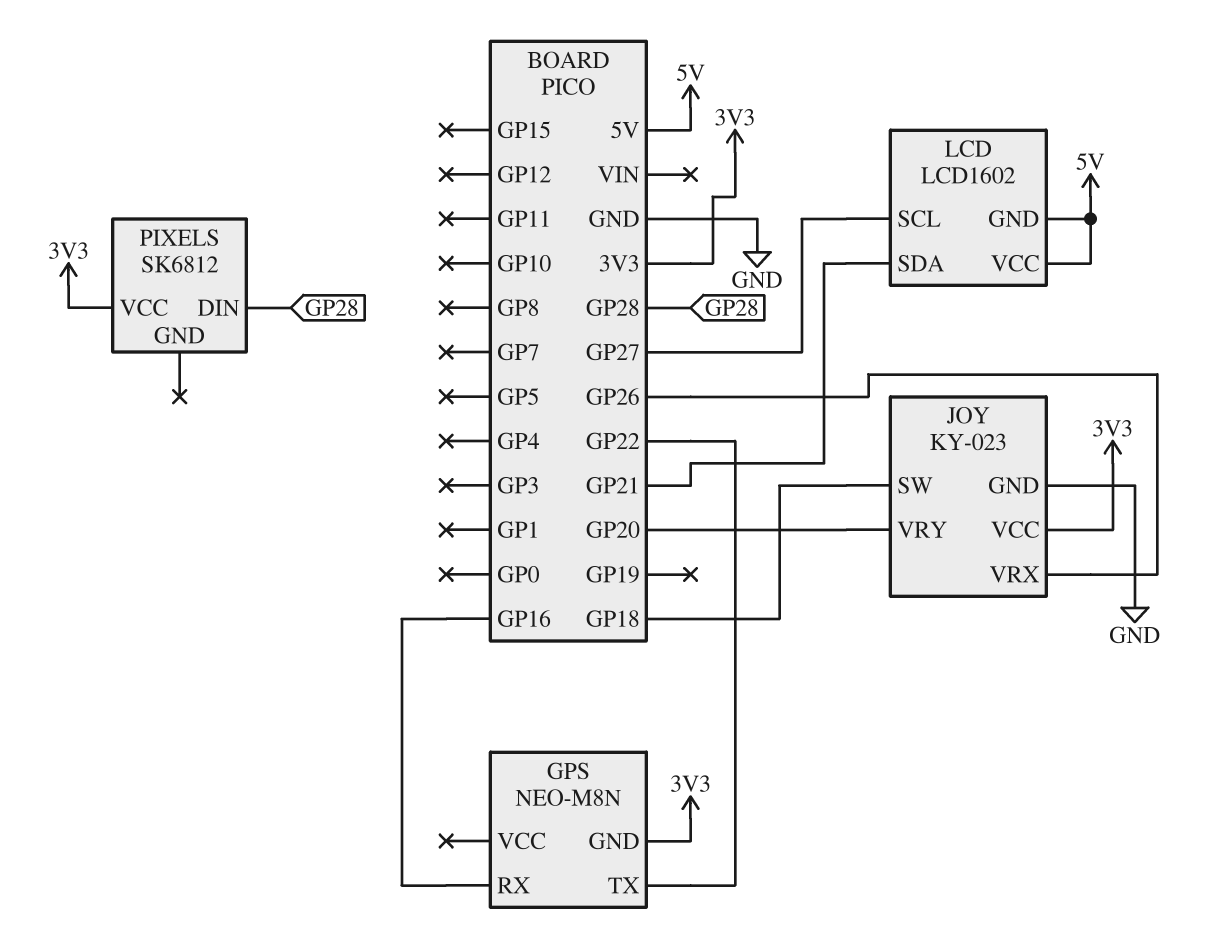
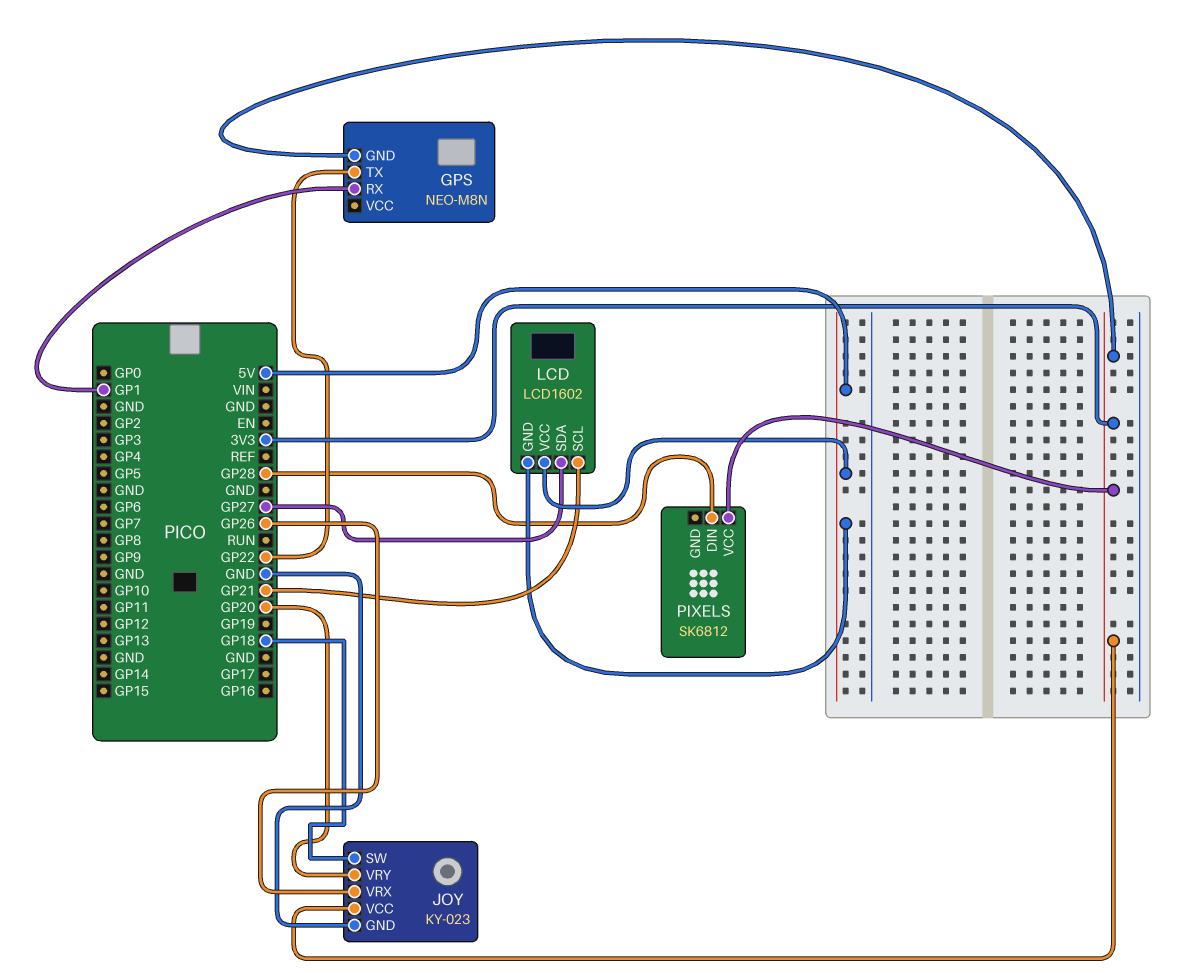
GPS pin RX: GP16 -> GP1
LCD pin SCL: GP27 -> GP21
LCD pin SDA: GP21 -> GP27

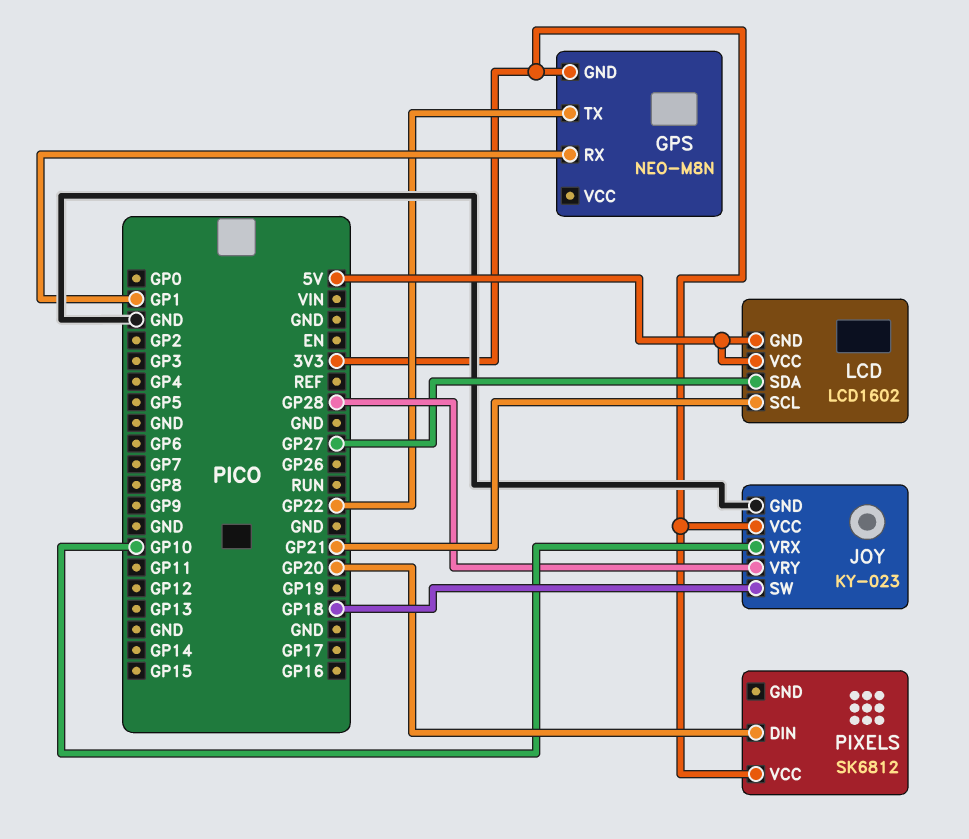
JOY pin VRX: GP26 -> GP10
JOY pin VRY: GP20 -> GP28
PIXELS pin DIN: GP28 -> GP20

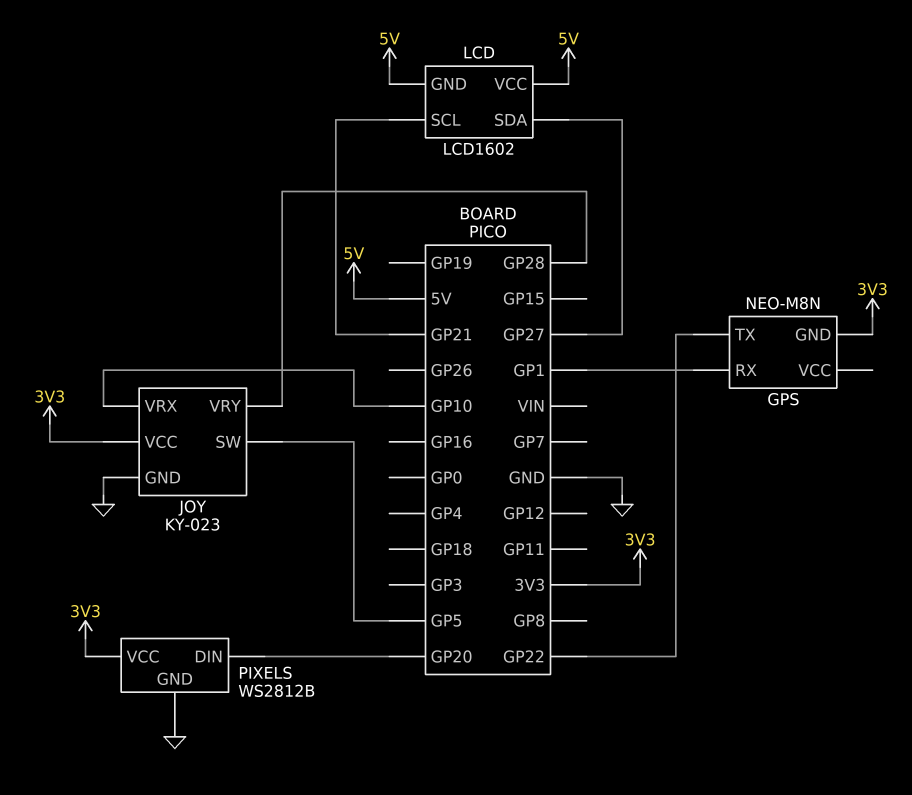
JOY pin SW: GP18 -> GP5
PIXELS: SK6812 -> WS2812B
PIXELS pin GND: none -> GND

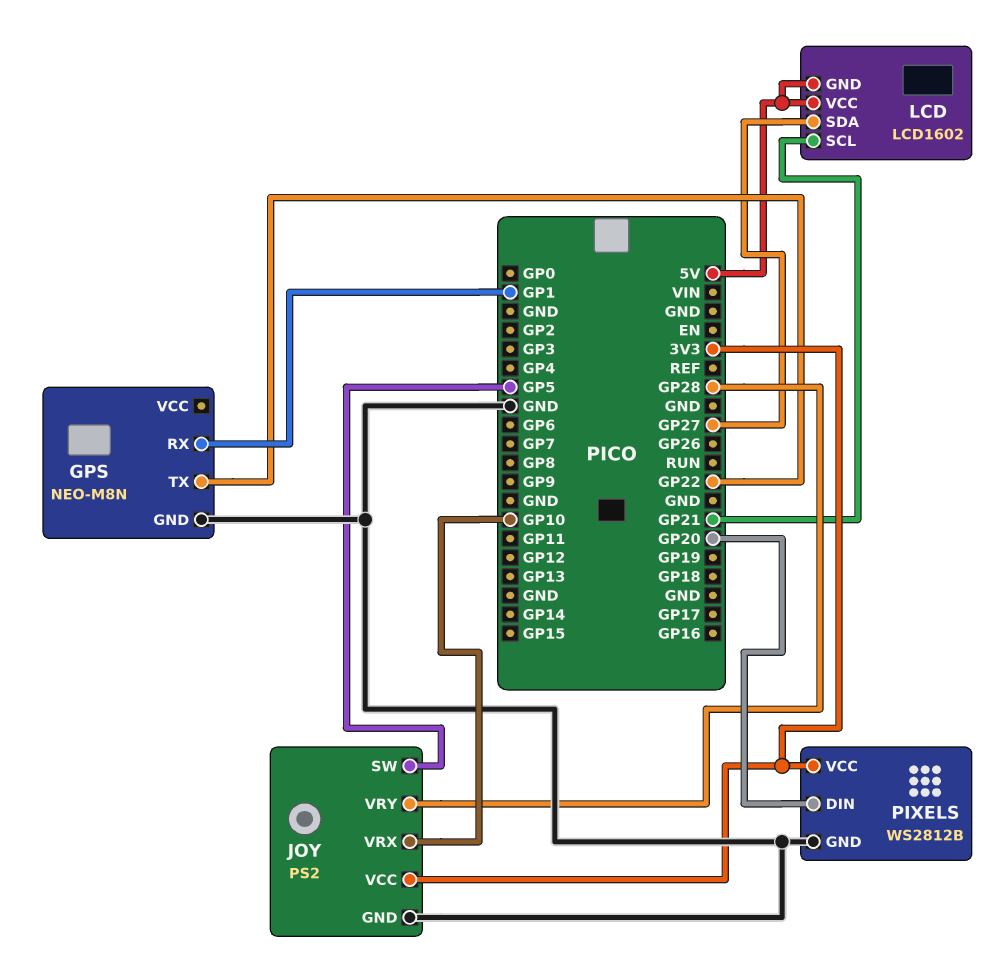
GPS pin GND: 3V3 -> GND
JOY: KY-023 -> PS2

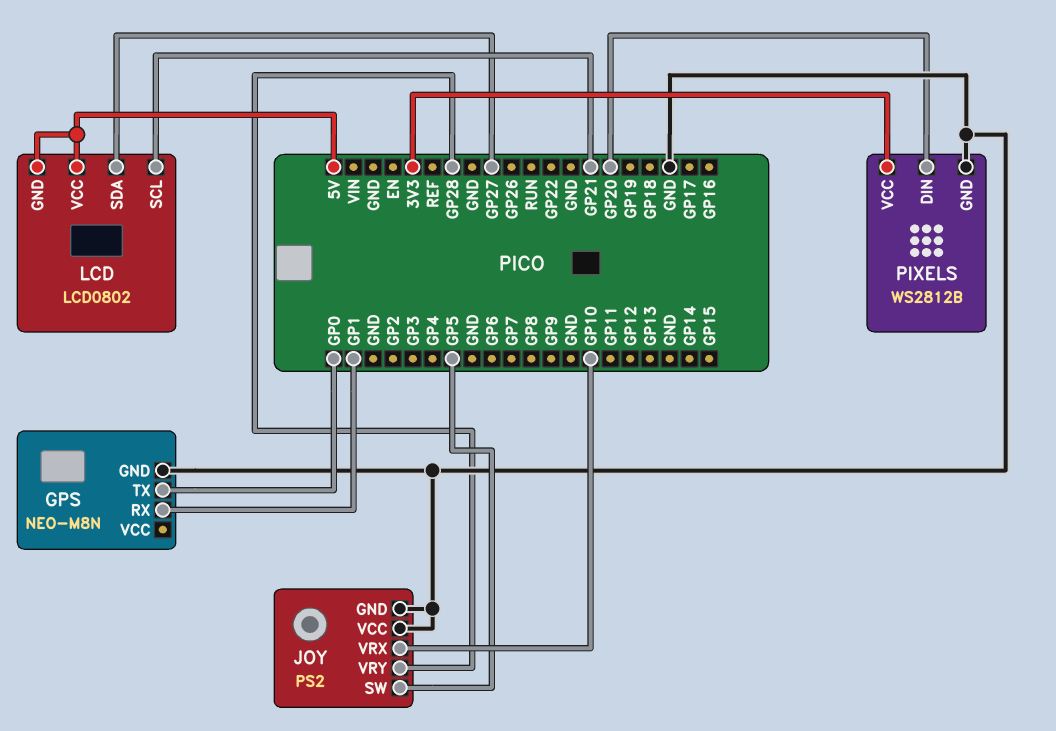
GPS pin TX: GP22 -> GP0
JOY pin VCC: 3V3 -> GND
LCD: LCD1602 -> LCD0802

